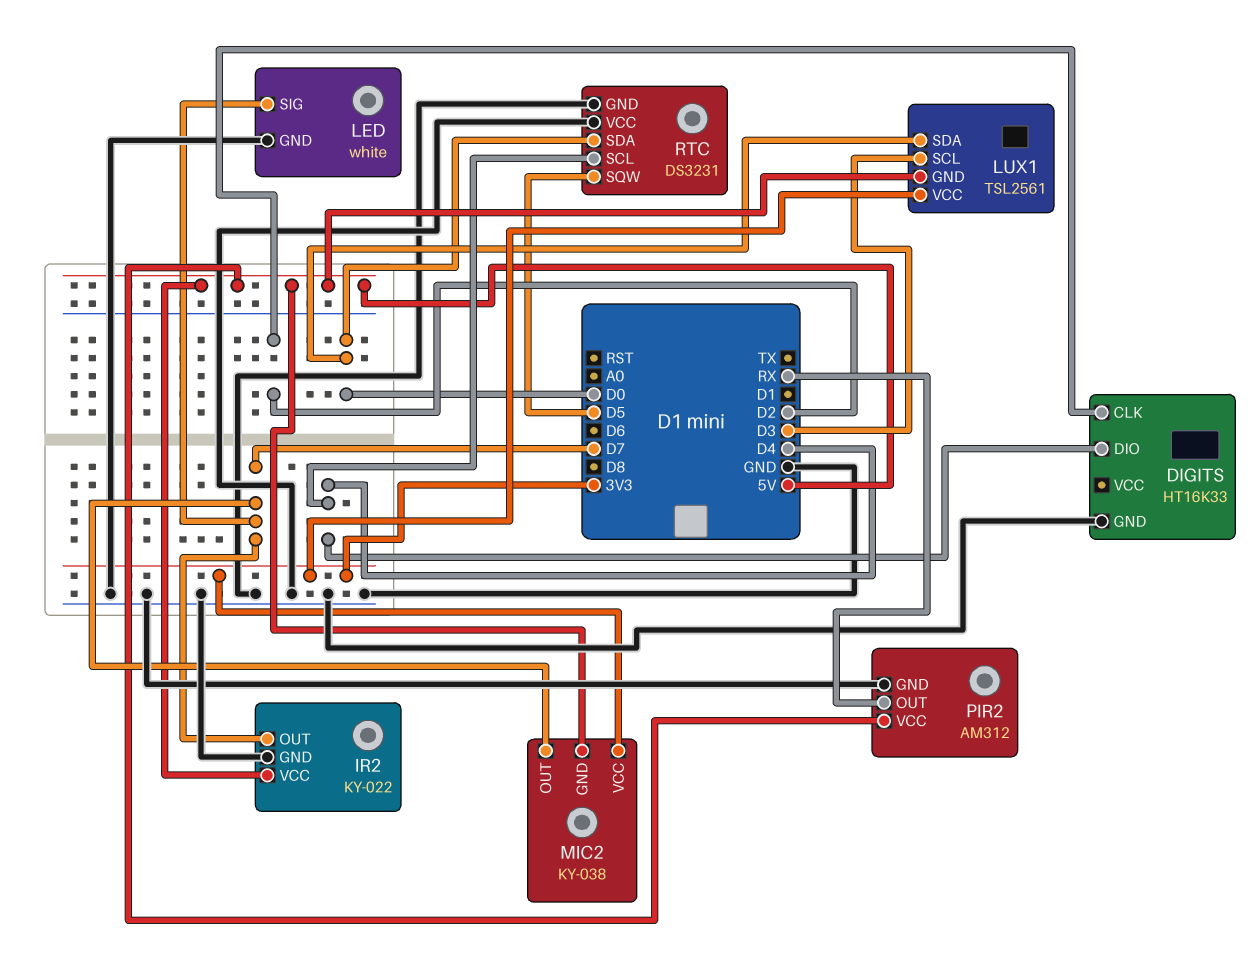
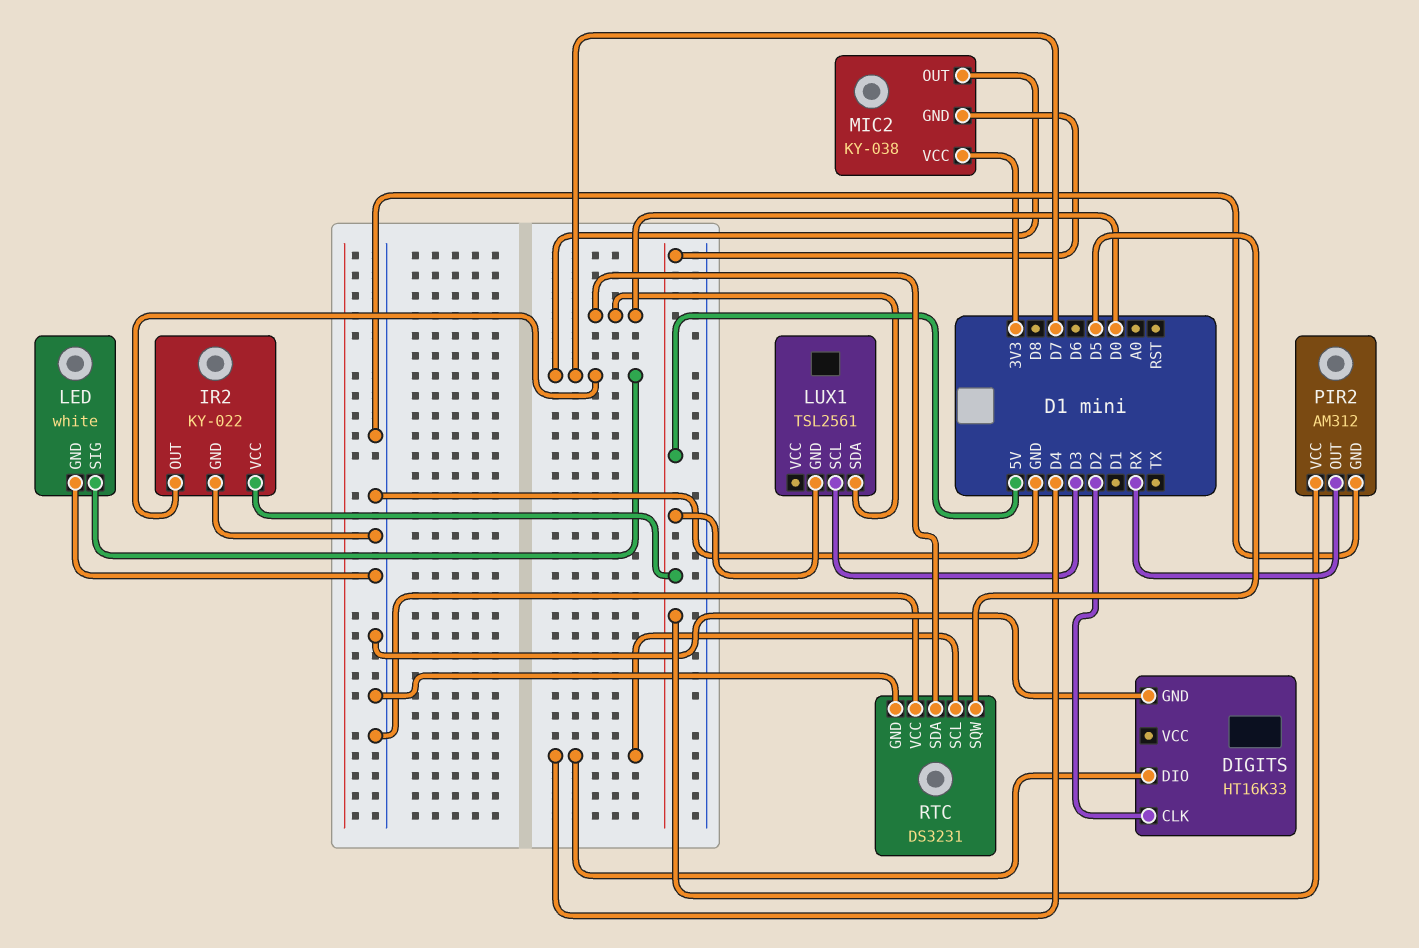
LUX1 pin VCC: 3V3 -> none

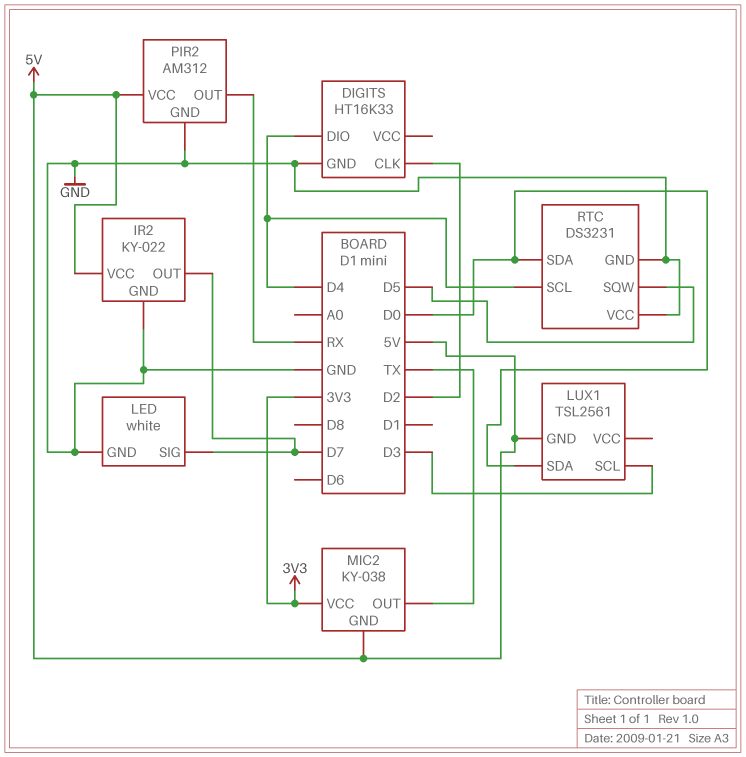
MIC2 pin OUT: D7 -> TX

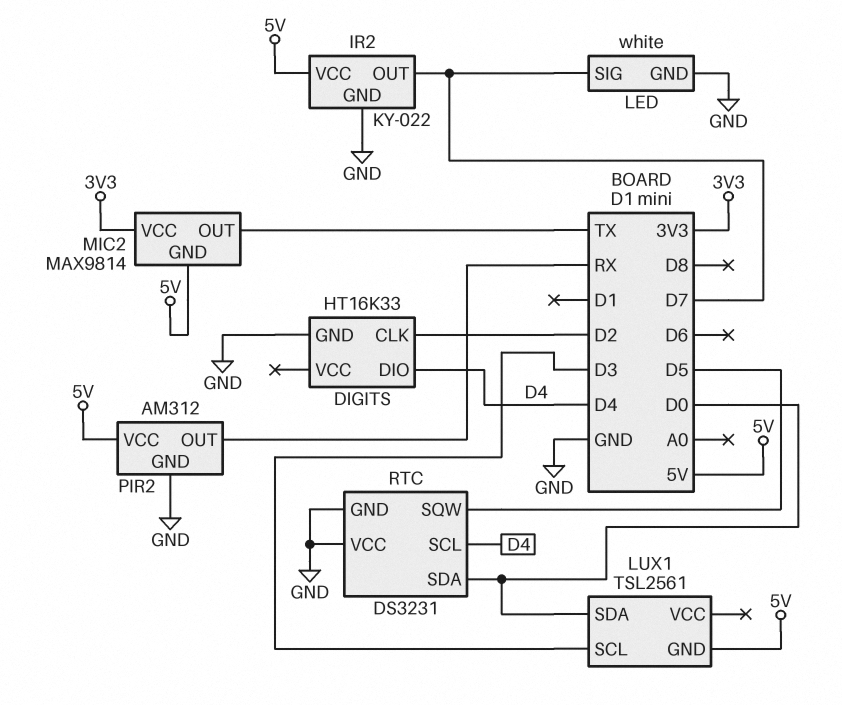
MIC2: KY-038 -> MAX9814

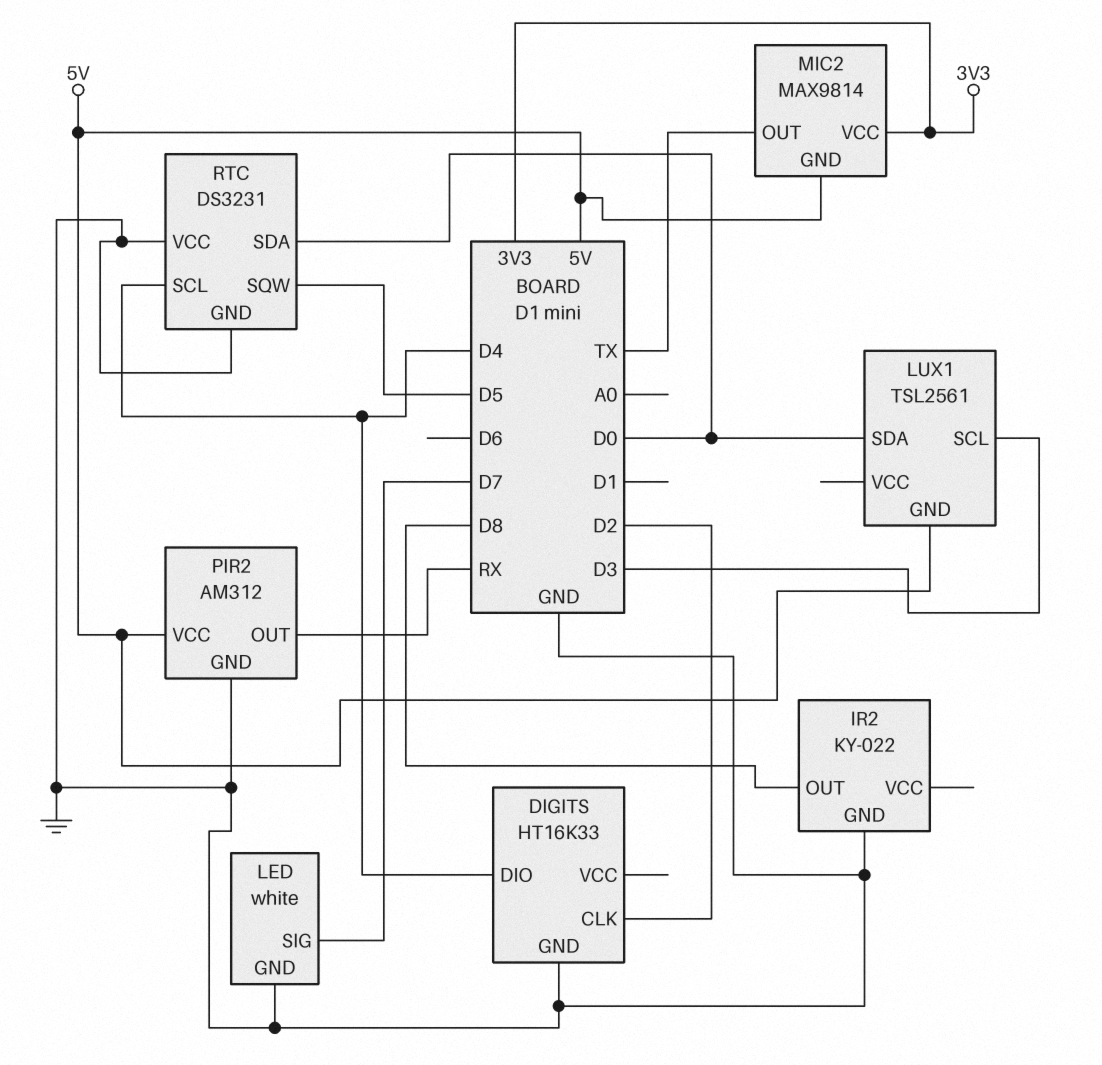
IR2 pin OUT: D7 -> D8
IR2 pin VCC: 5V -> none

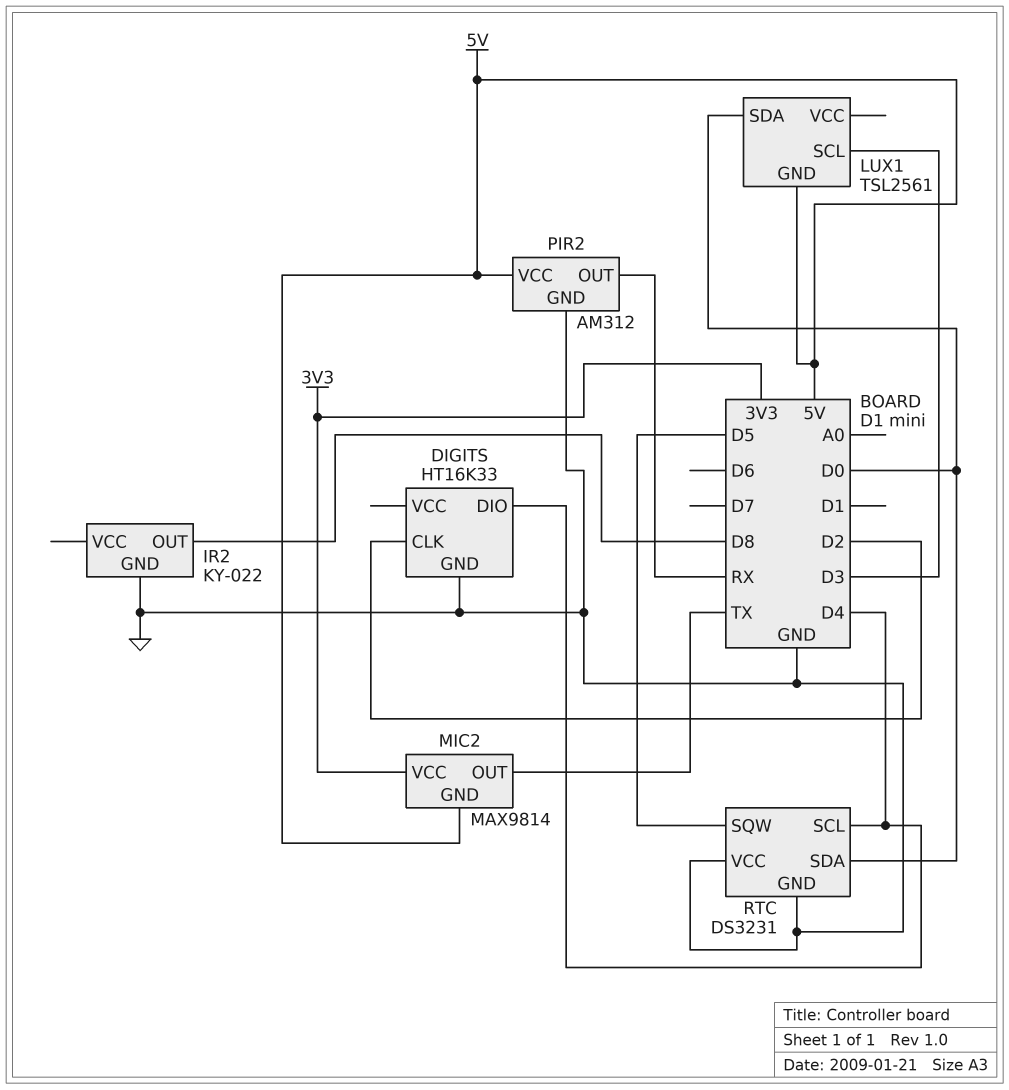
LED: white -> none
LED pin GND: GND -> none
LED pin SIG: D7 -> none

